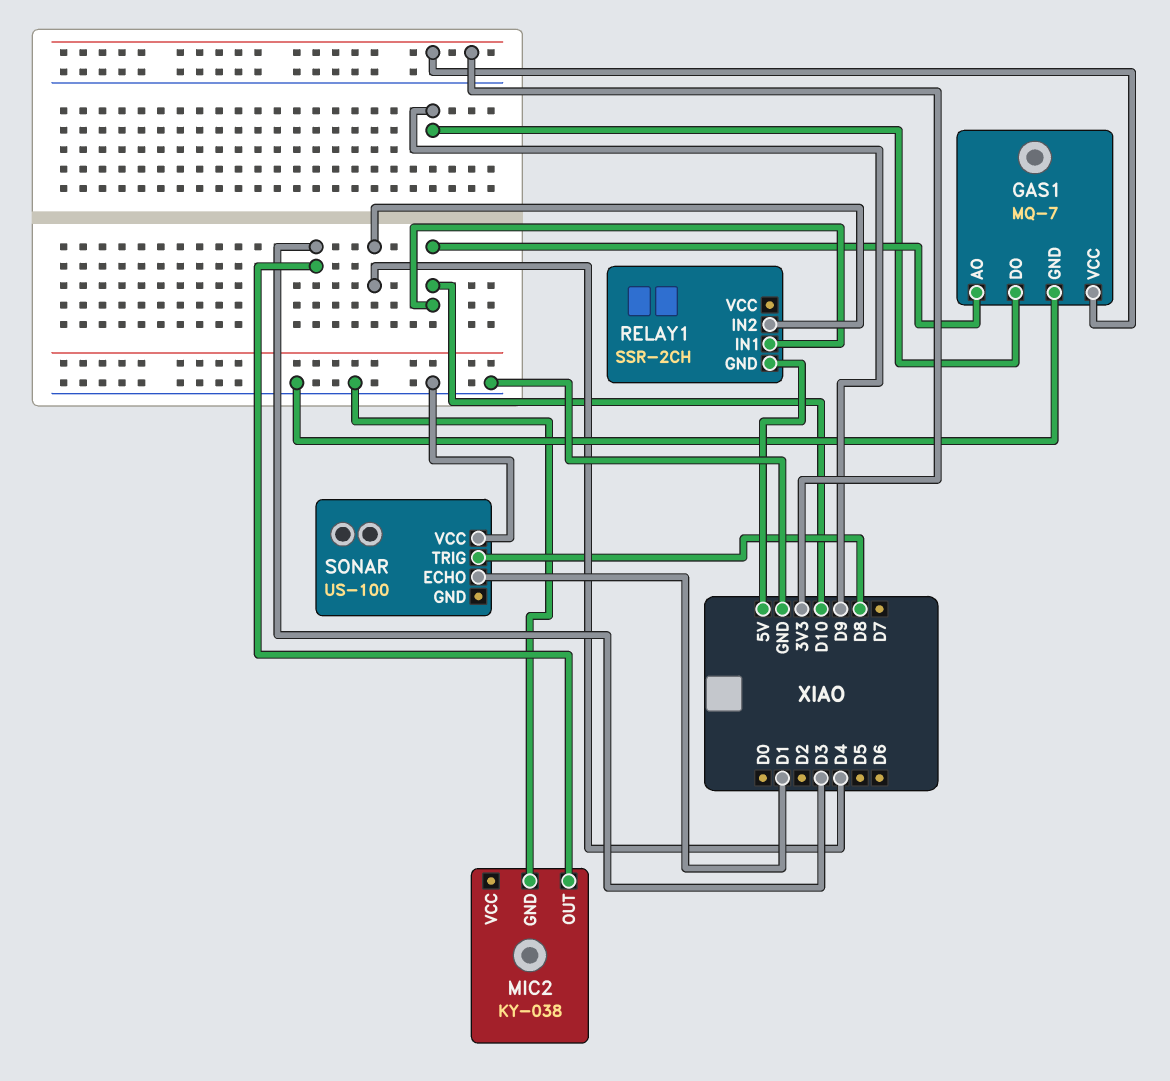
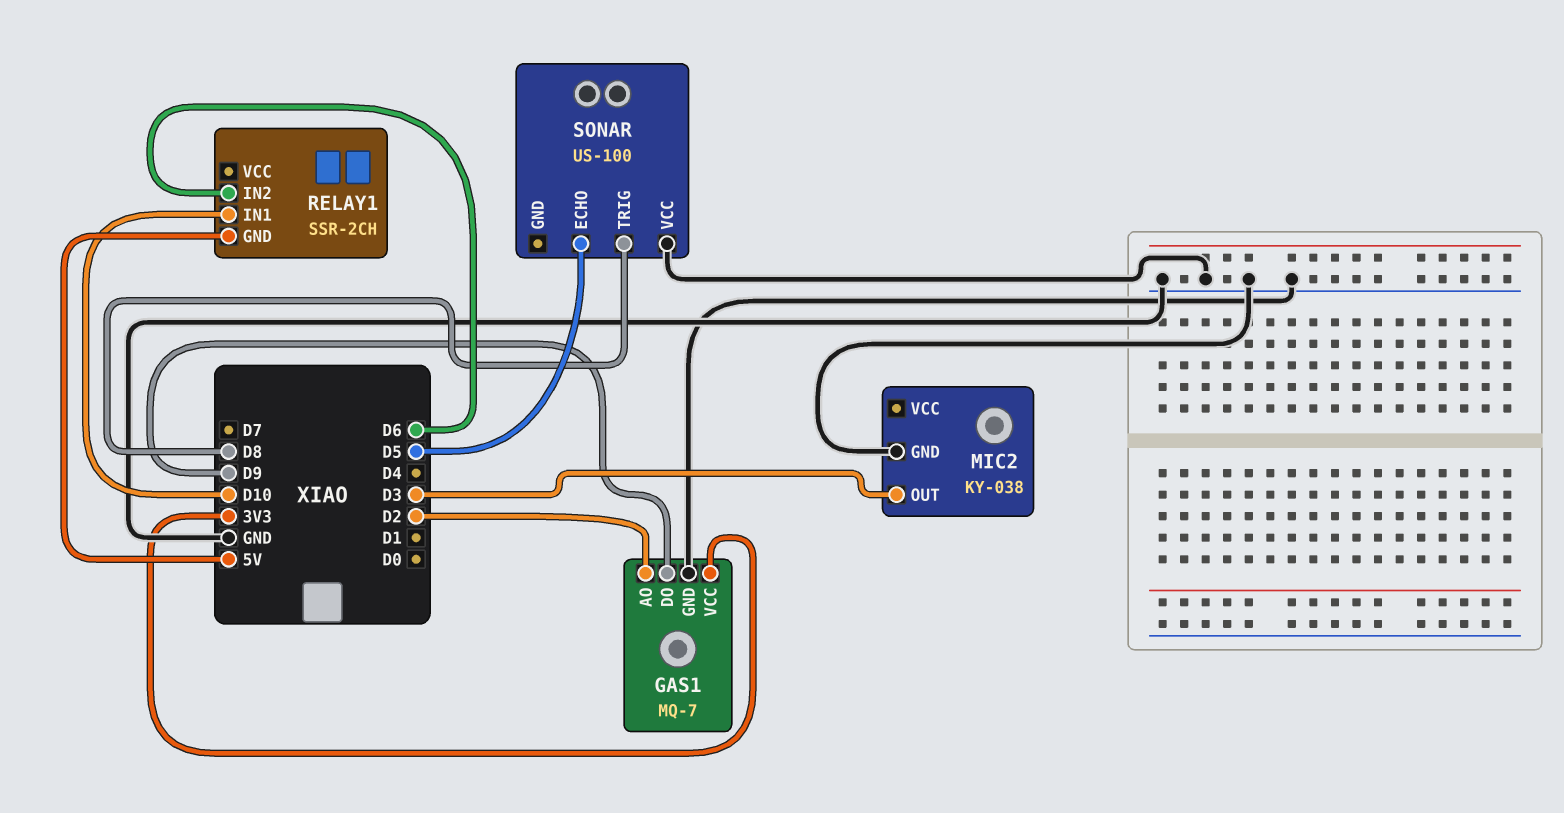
GAS1 pin AO: D10 -> D2
RELAY1 pin IN2: D4 -> D6
SONAR pin ECHO: D1 -> D5

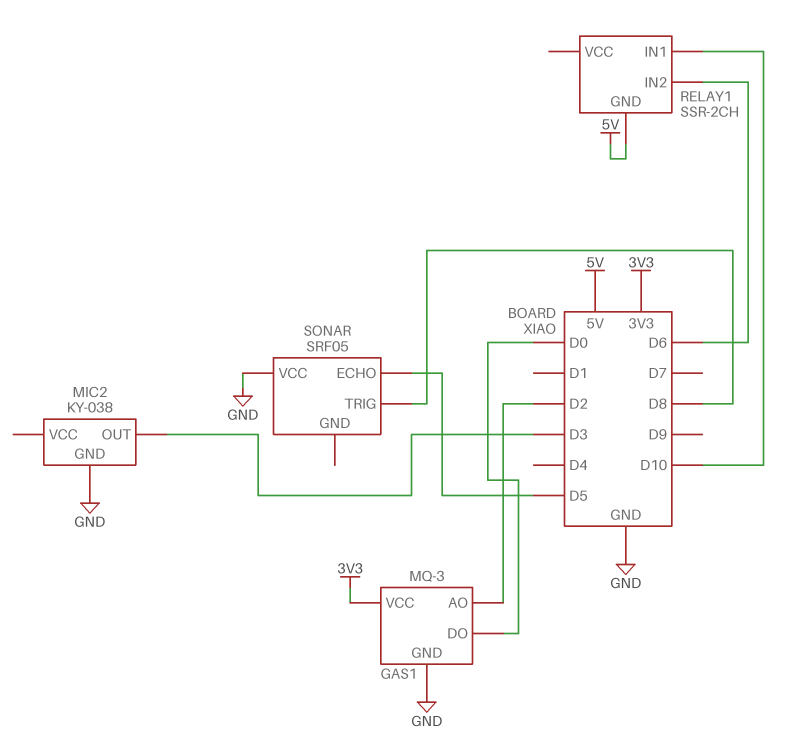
GAS1: MQ-7 -> MQ-3
GAS1 pin DO: D9 -> D0
SONAR: US-100 -> SRF05

